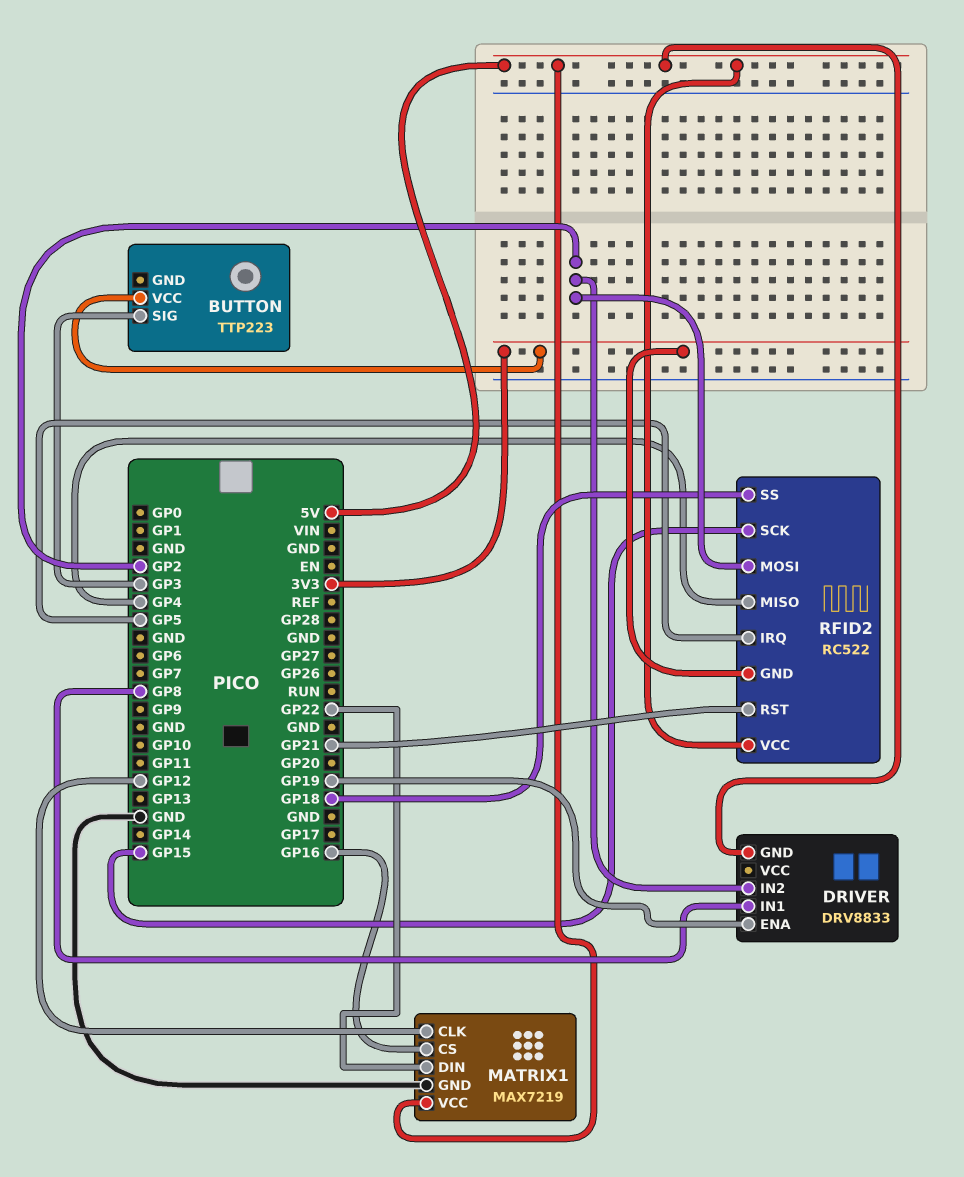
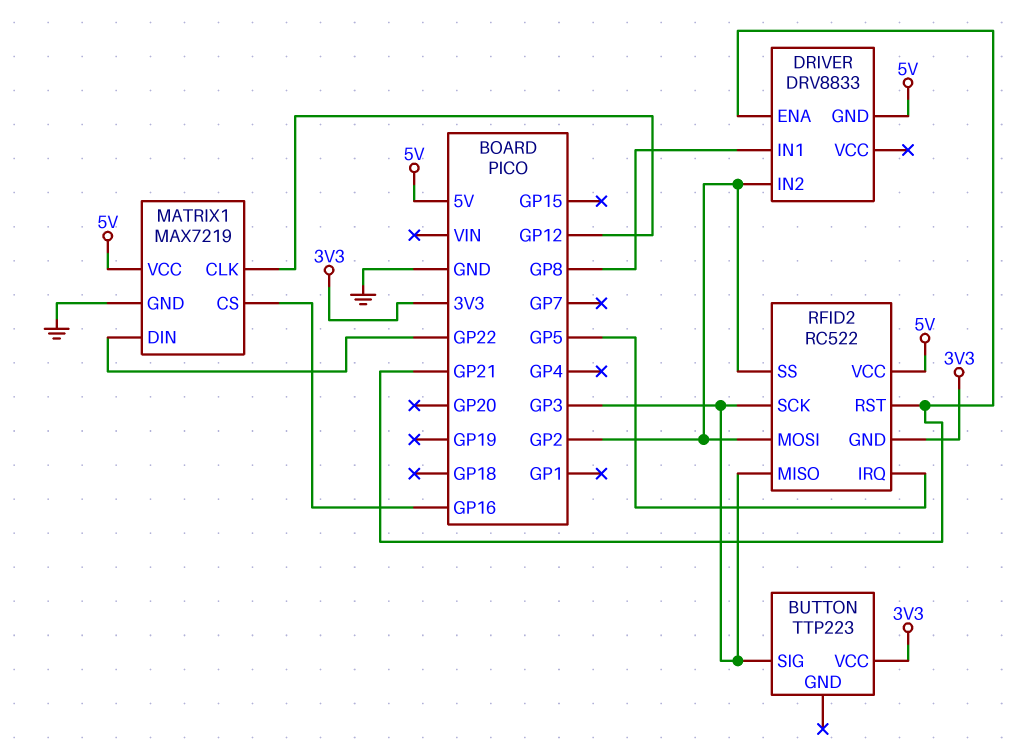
DRIVER pin ENA: GP19 -> GP21
RFID2 pin MISO: GP4 -> GP3
RFID2 pin SCK: GP15 -> GP3
RFID2 pin SS: GP18 -> GP2

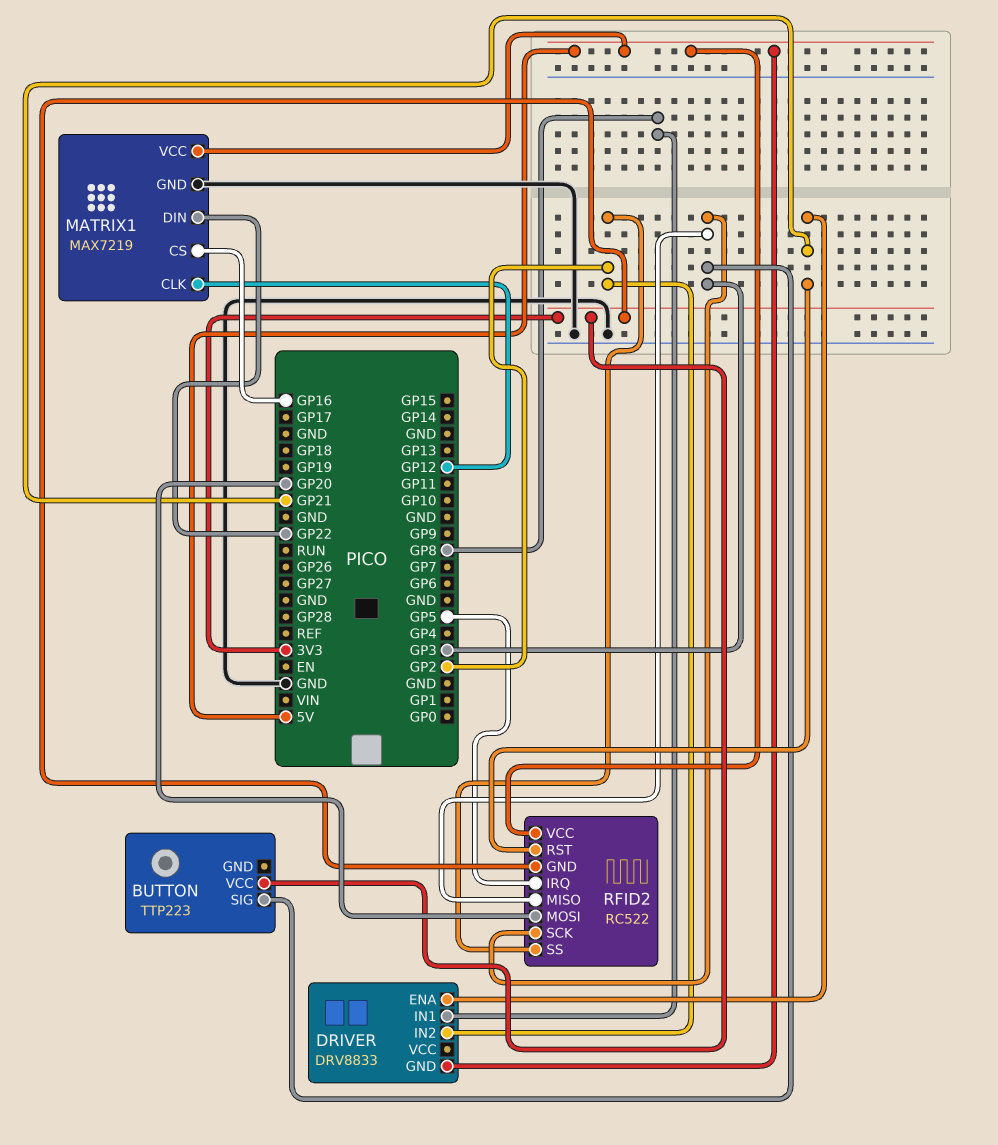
RFID2 pin MOSI: GP2 -> GP20

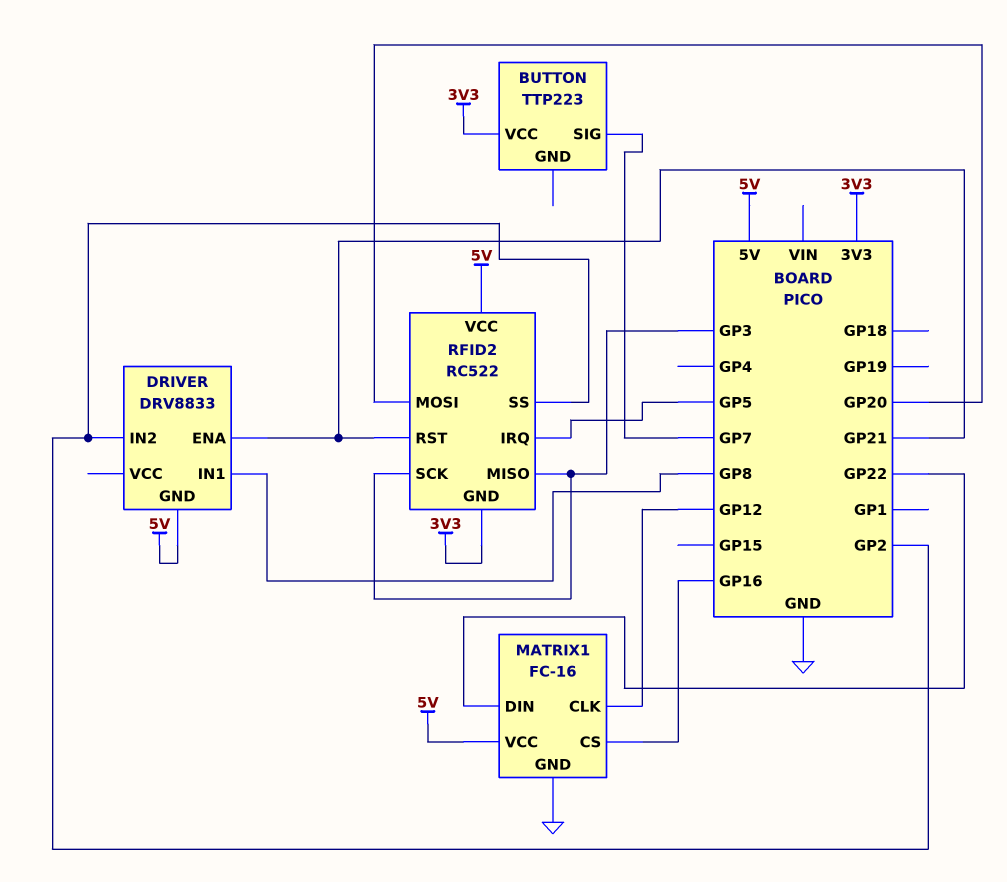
BUTTON pin SIG: GP3 -> GP7
MATRIX1: MAX7219 -> FC-16

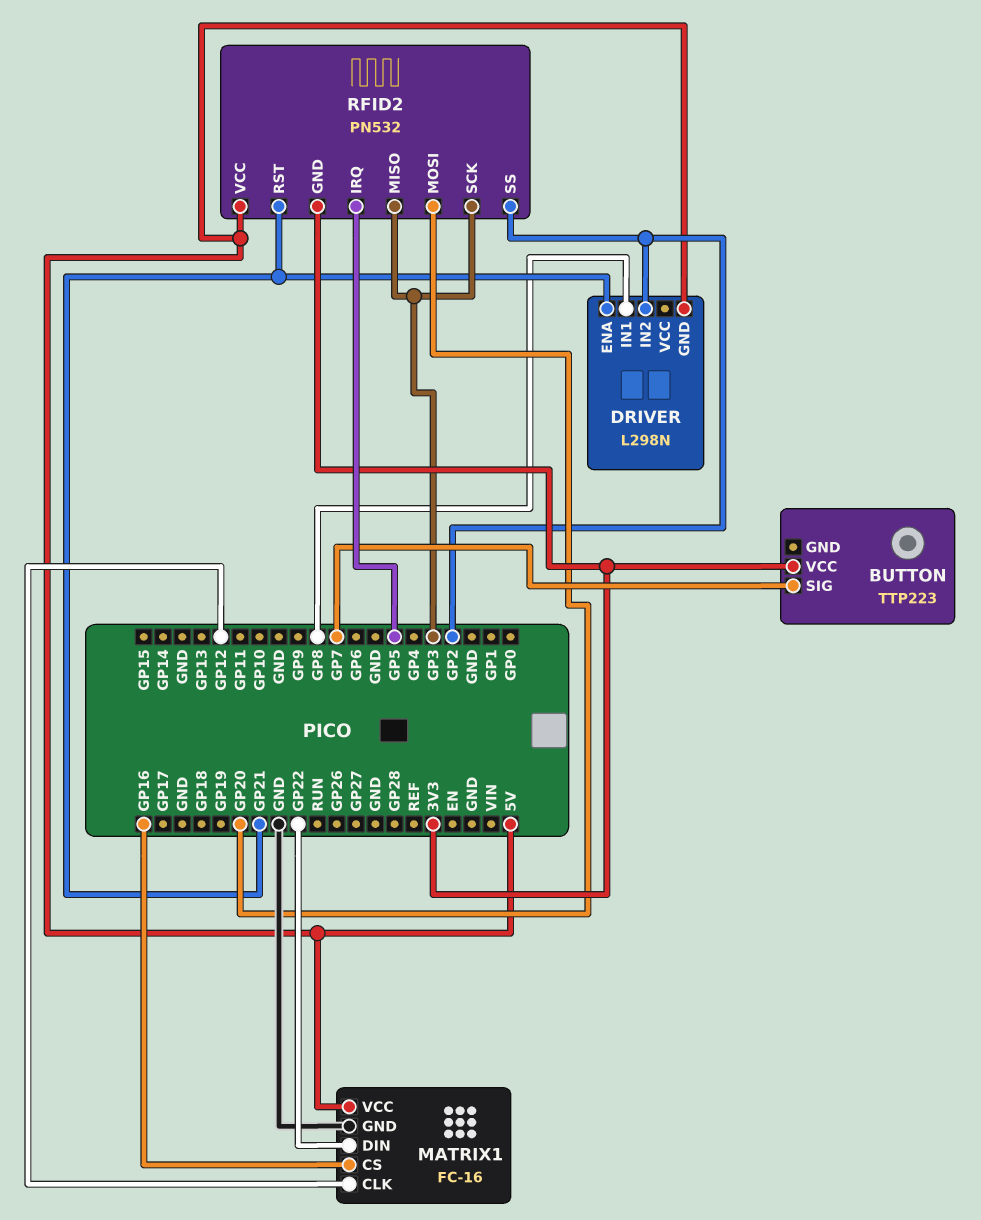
DRIVER: DRV8833 -> L298N
RFID2: RC522 -> PN532

